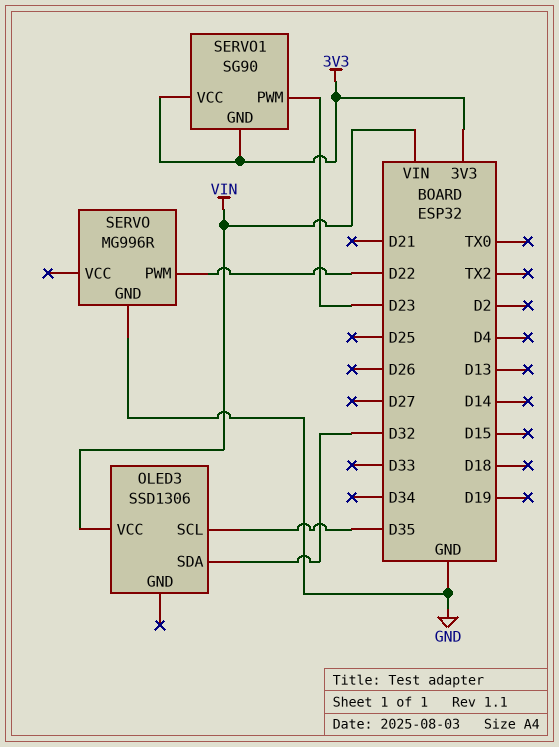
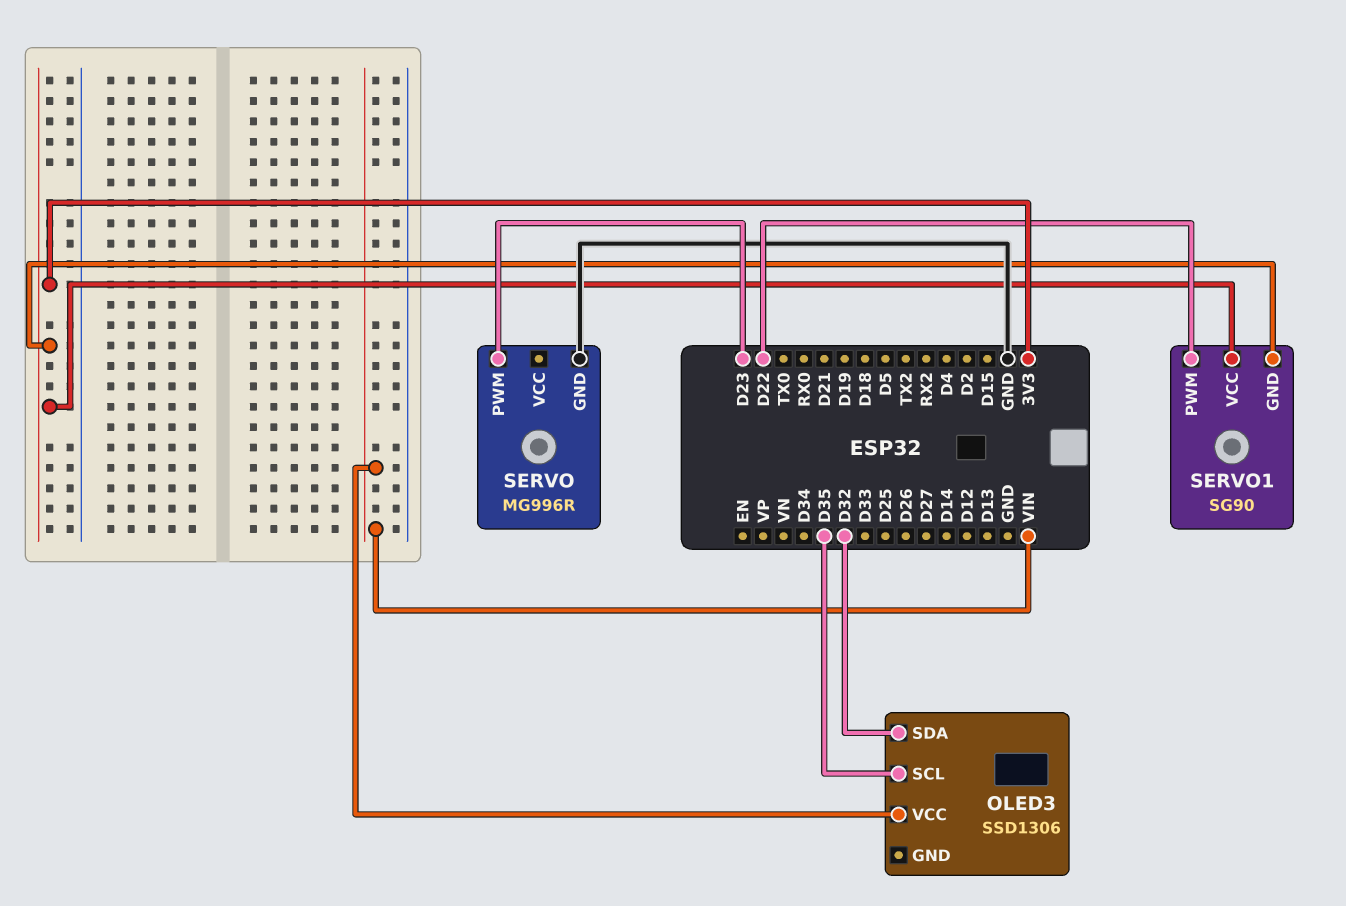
SERVO pin PWM: D22 -> D23
SERVO1 pin PWM: D23 -> D22

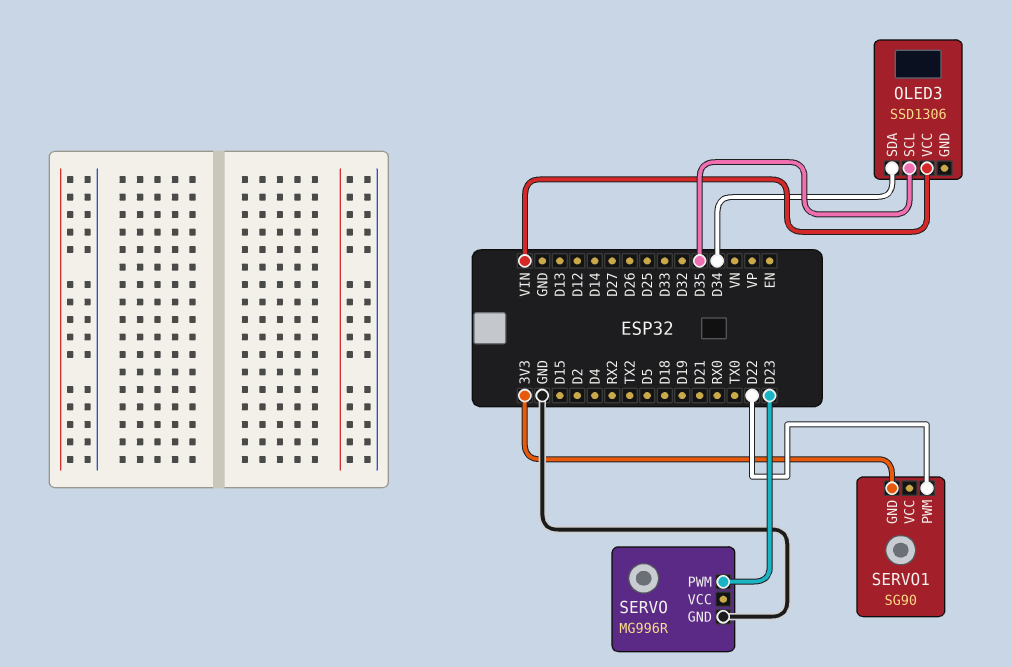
OLED3 pin SDA: D32 -> D34
SERVO1 pin VCC: 3V3 -> none

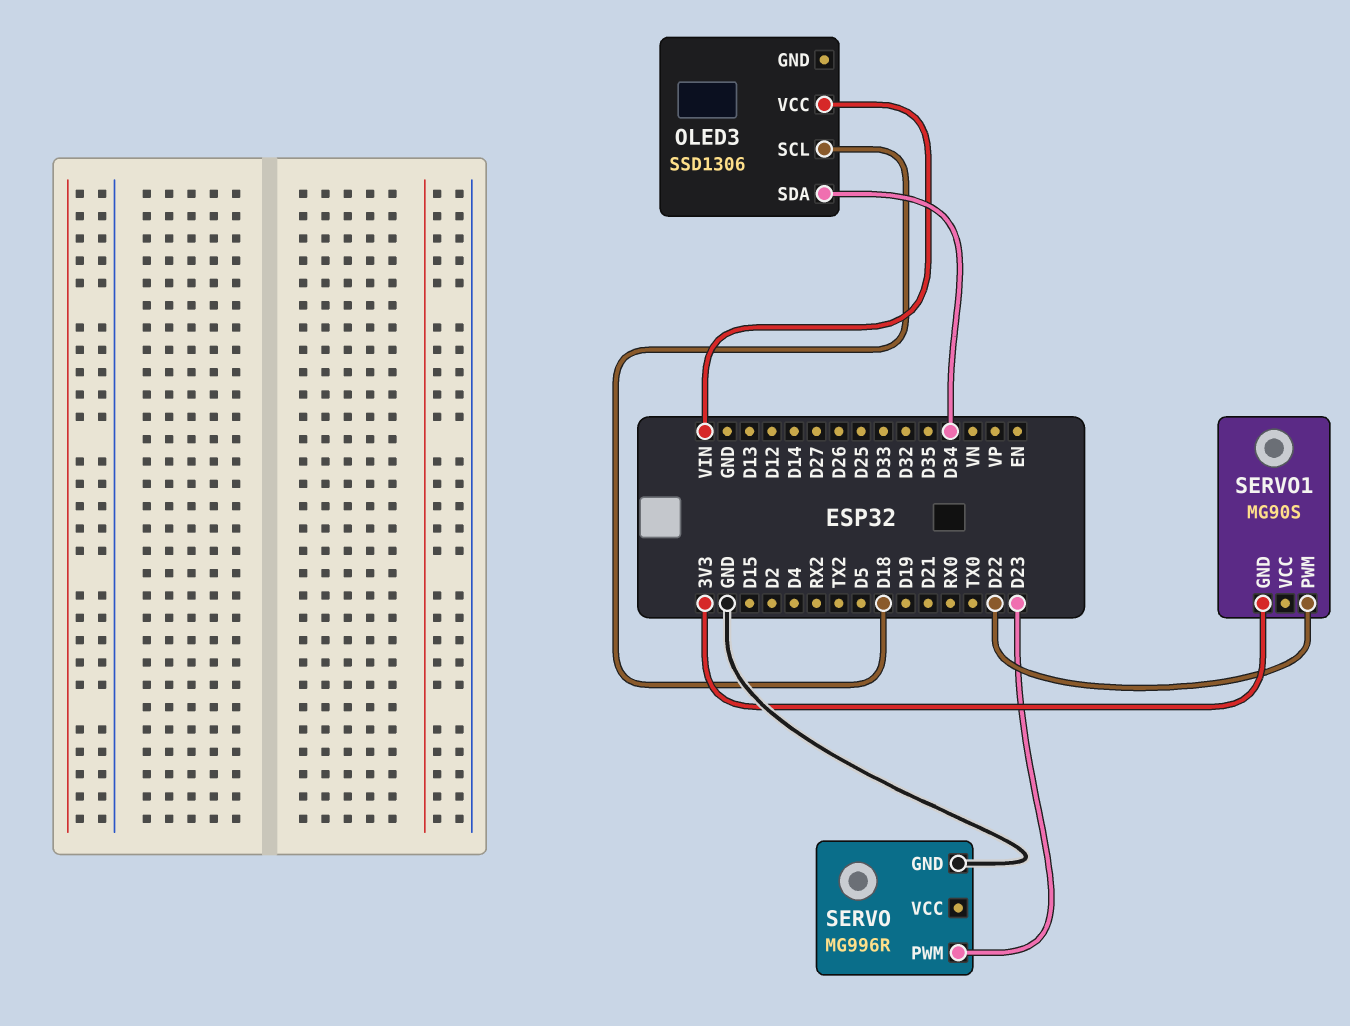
OLED3 pin SCL: D35 -> D18
SERVO1: SG90 -> MG90S

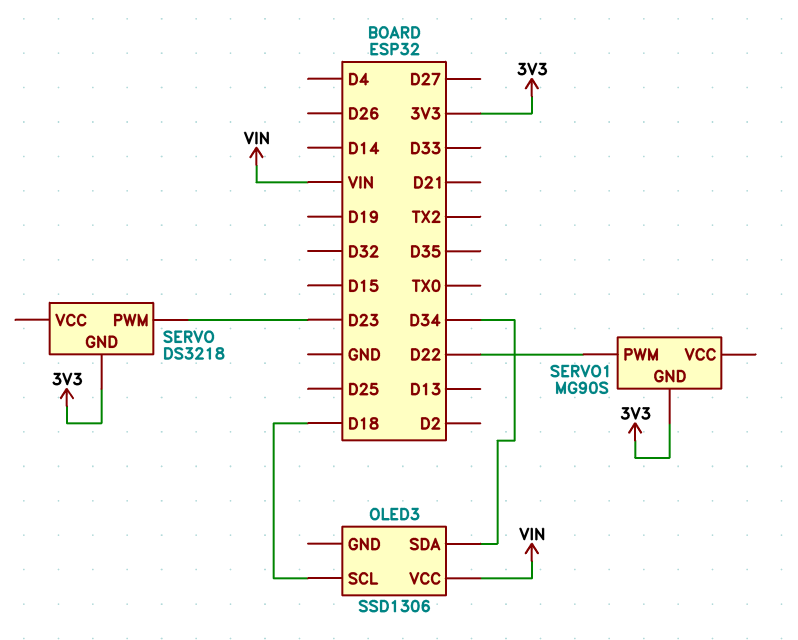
SERVO: MG996R -> DS3218
SERVO pin GND: GND -> 3V3

